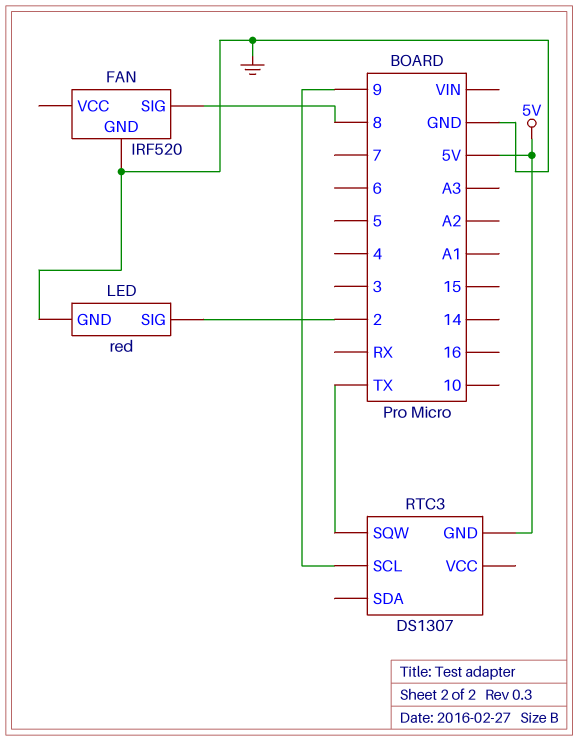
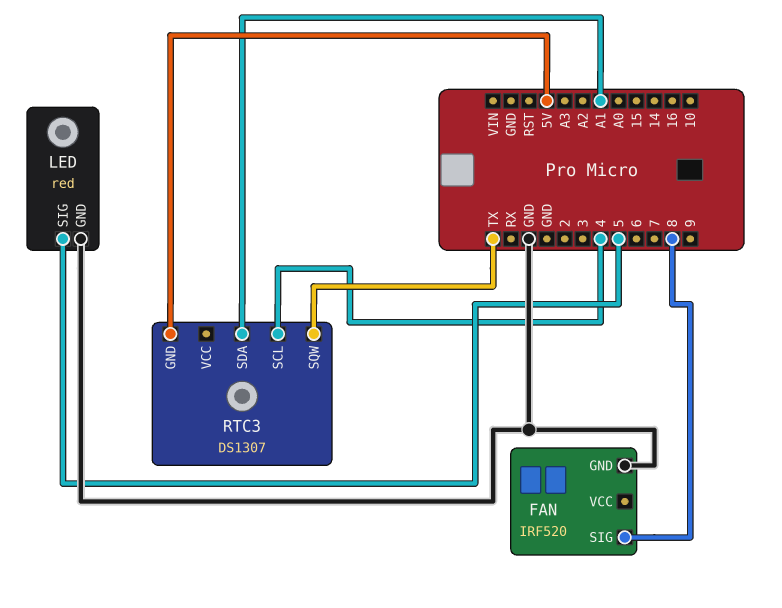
LED pin SIG: 2 -> 5
RTC3 pin SCL: 9 -> 4
RTC3 pin SDA: none -> A1

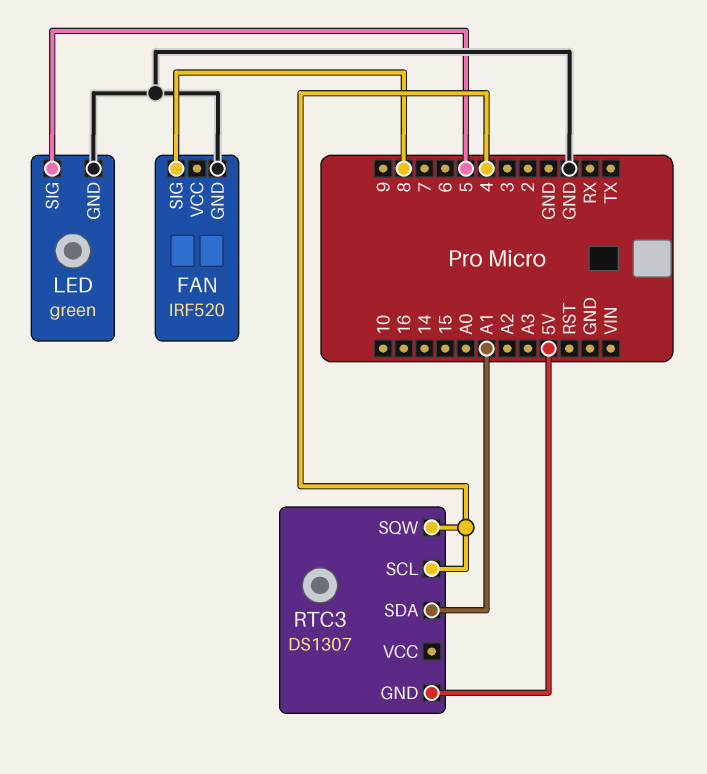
LED: red -> green
RTC3 pin SQW: TX -> 4

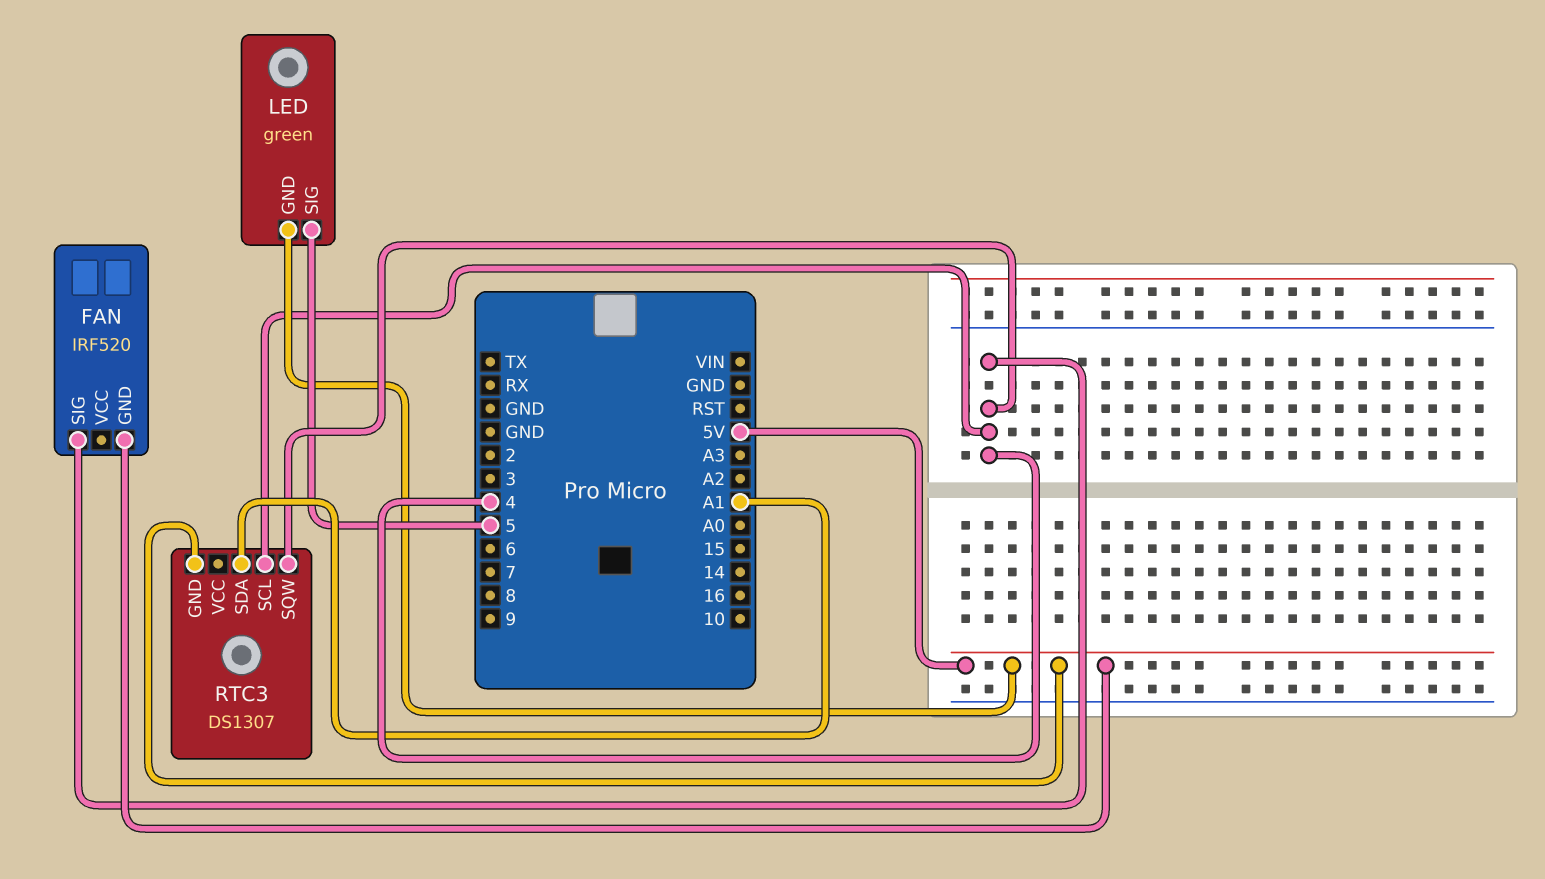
FAN pin GND: GND -> 5V
FAN pin SIG: 8 -> 4
LED pin GND: GND -> 5V

